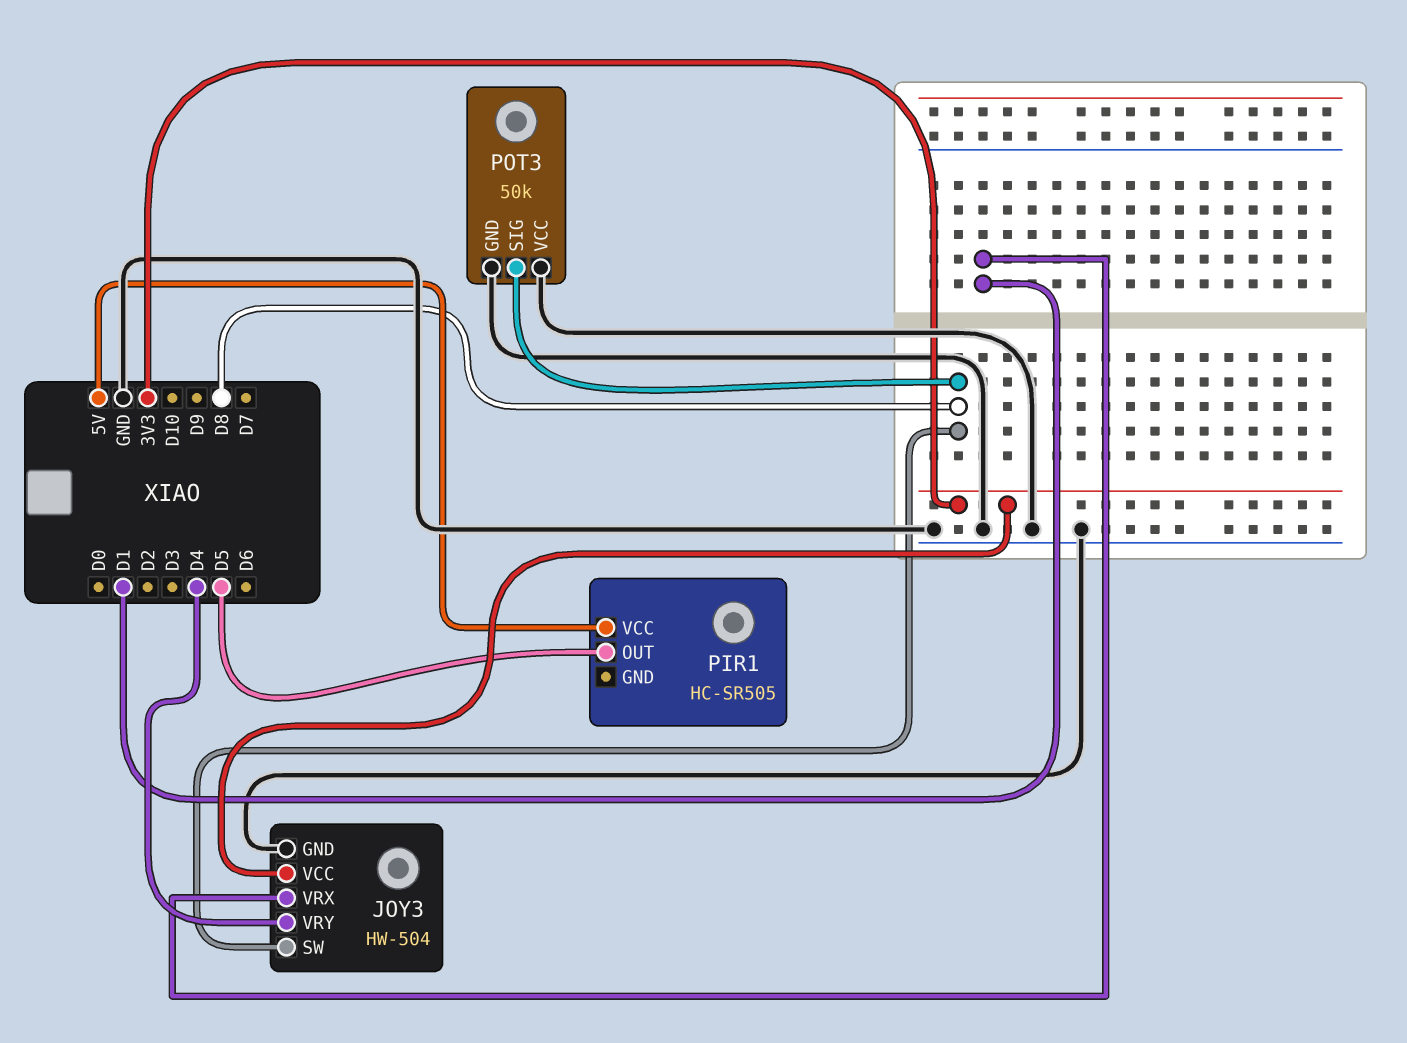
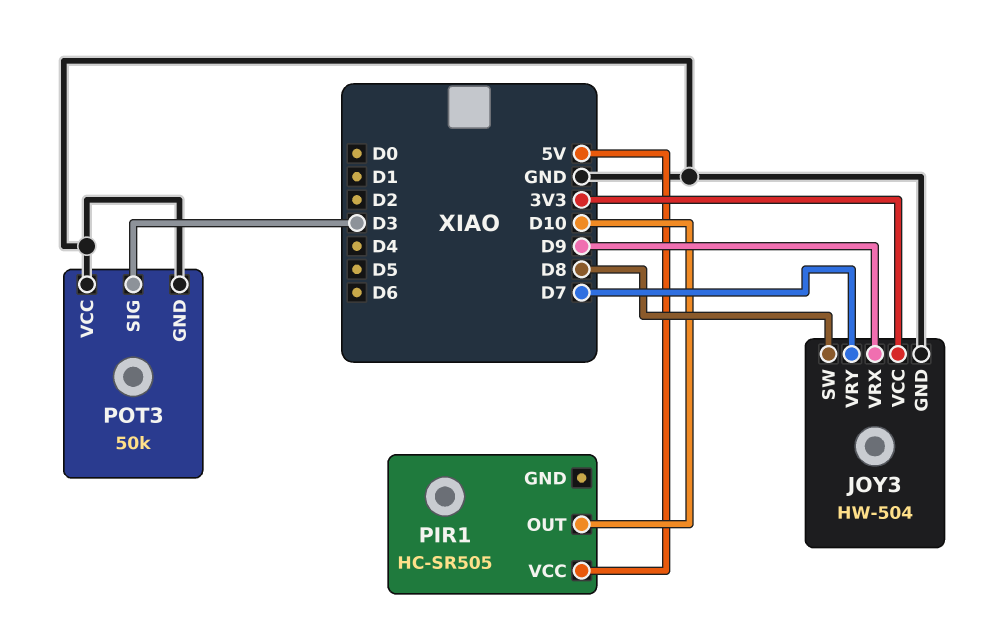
JOY3 pin VRX: D1 -> D9
JOY3 pin VRY: D4 -> D7
PIR1 pin OUT: D5 -> D10
POT3 pin SIG: D8 -> D3

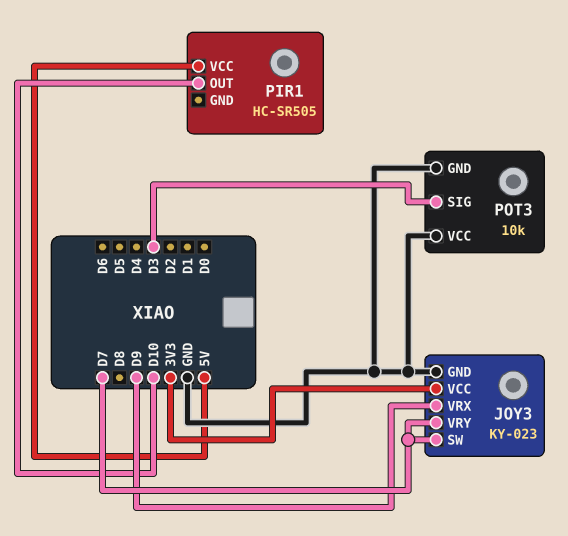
JOY3: HW-504 -> KY-023
JOY3 pin SW: D8 -> D7
POT3: 50k -> 10k

